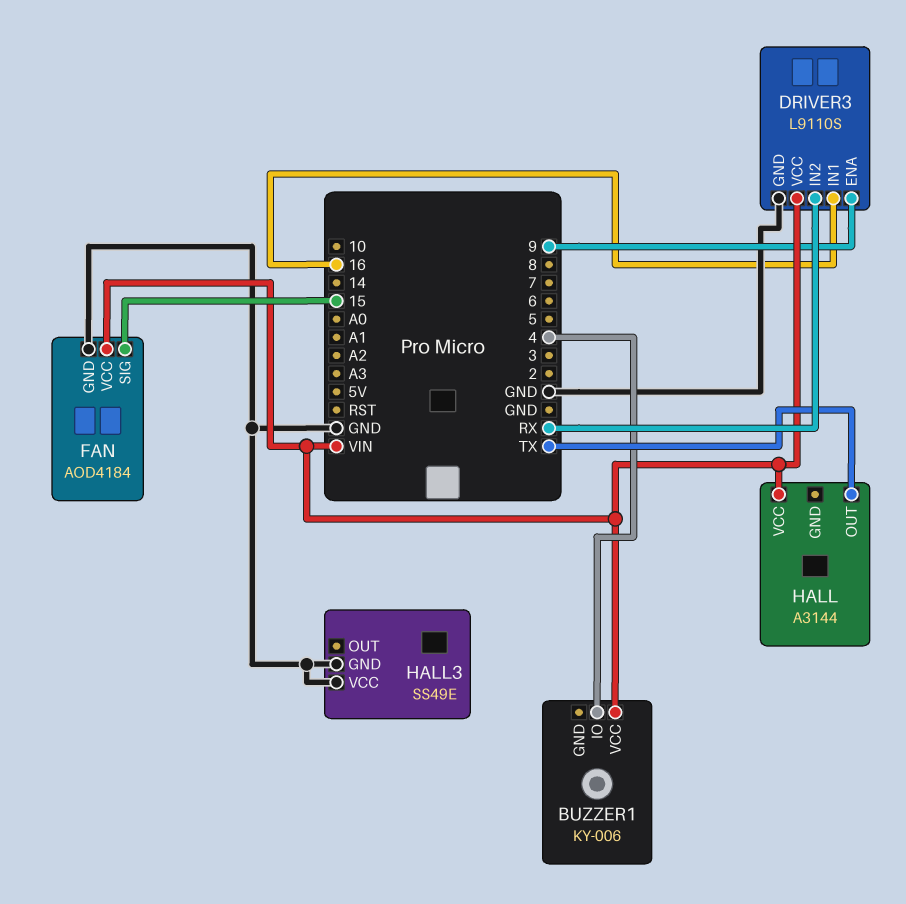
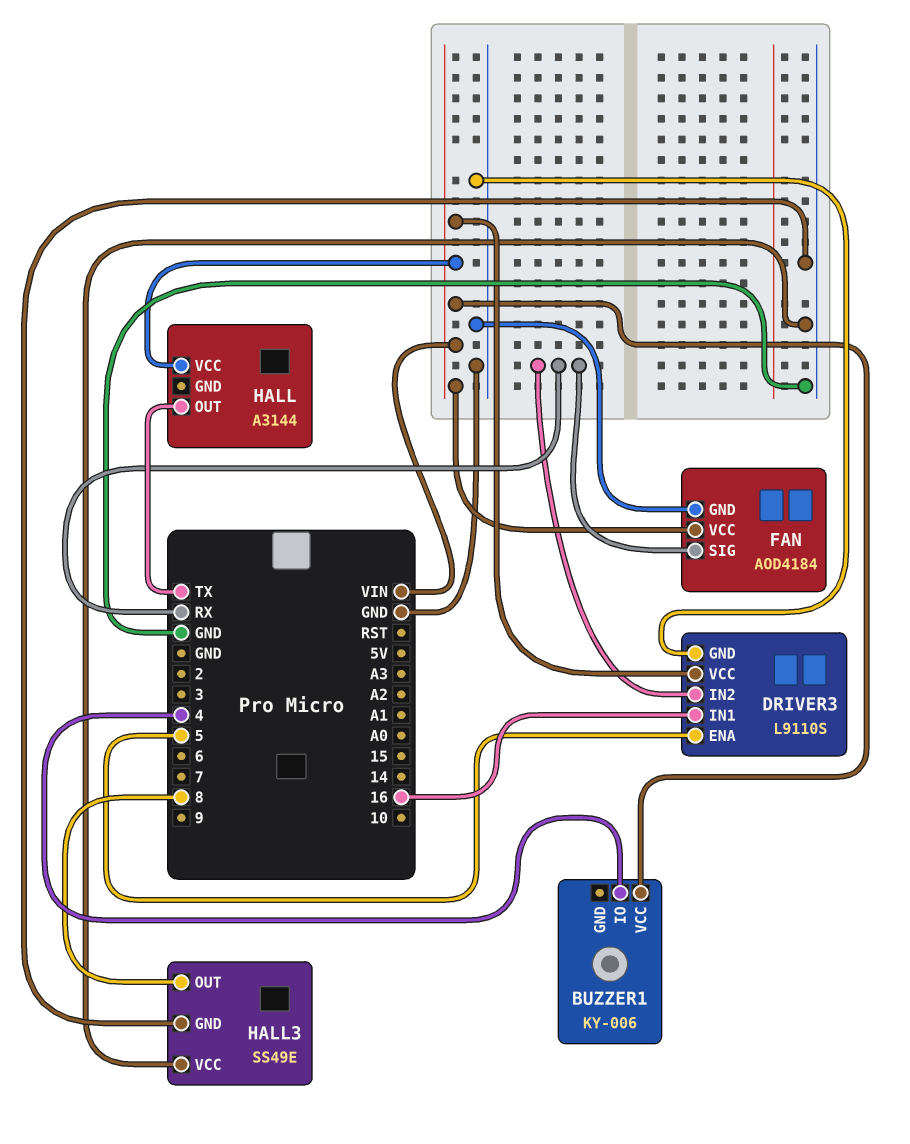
DRIVER3 pin ENA: 9 -> 5
FAN pin SIG: 15 -> RX
HALL3 pin OUT: none -> 8

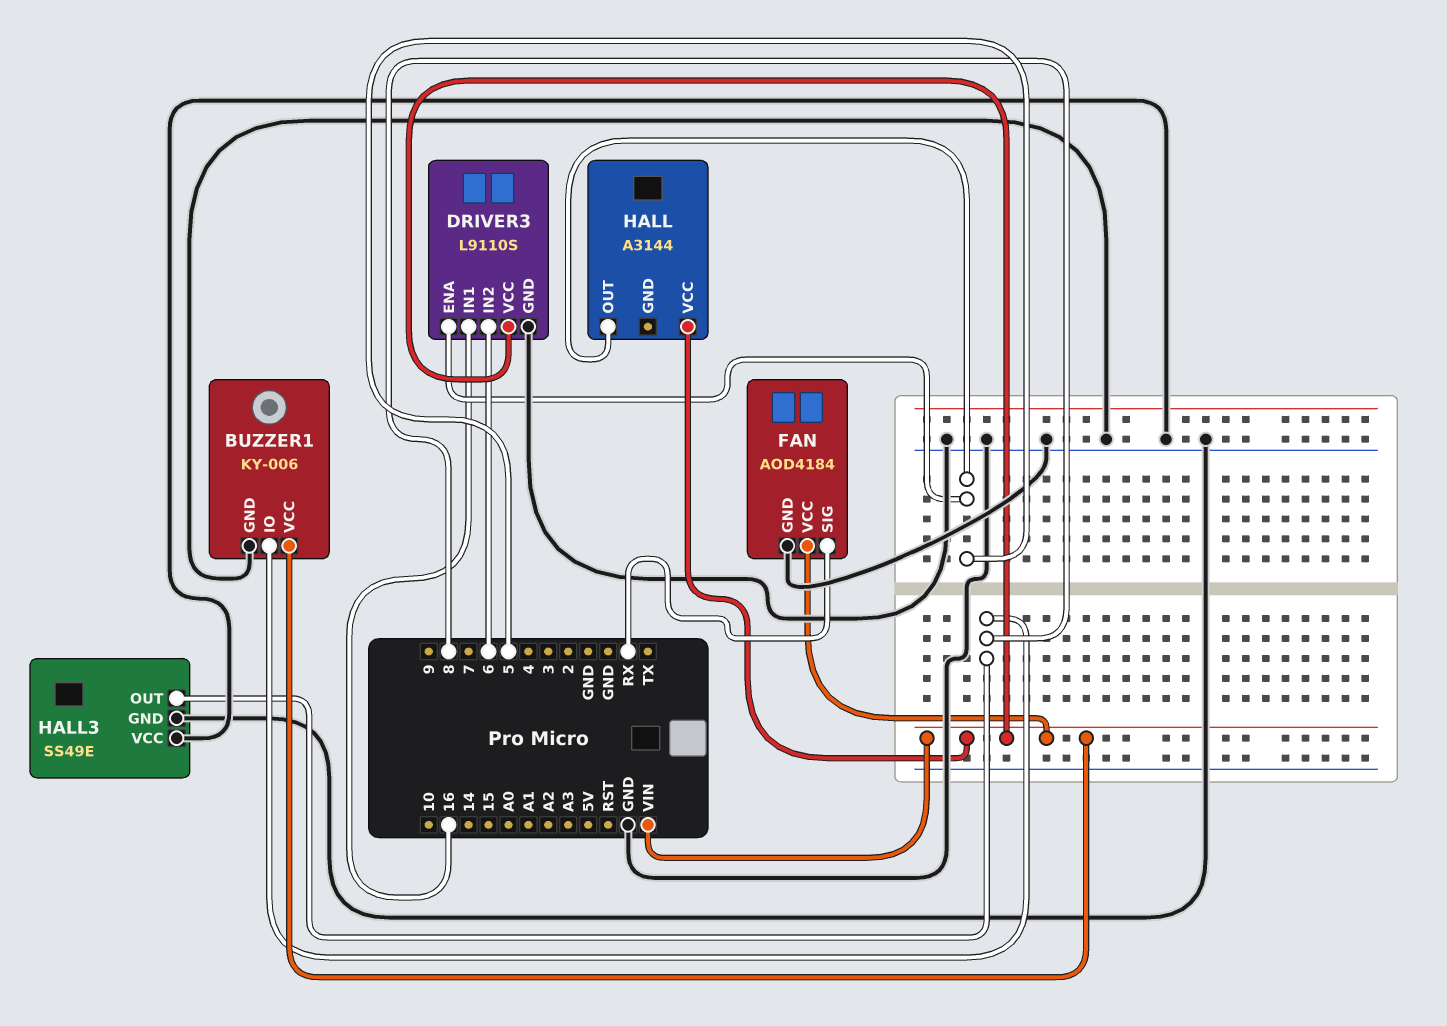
BUZZER1 pin GND: none -> GND
BUZZER1 pin IO: 4 -> 8
DRIVER3 pin IN2: RX -> 6
HALL pin OUT: TX -> 5

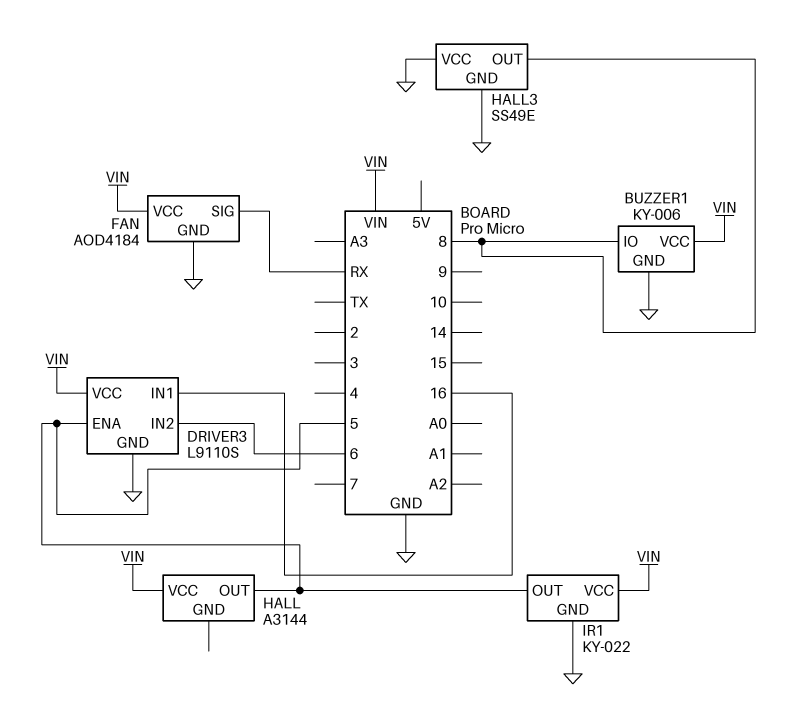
IR1: none -> KY-022
IR1 pin GND: none -> GND
IR1 pin OUT: none -> 5
IR1 pin VCC: none -> VIN

